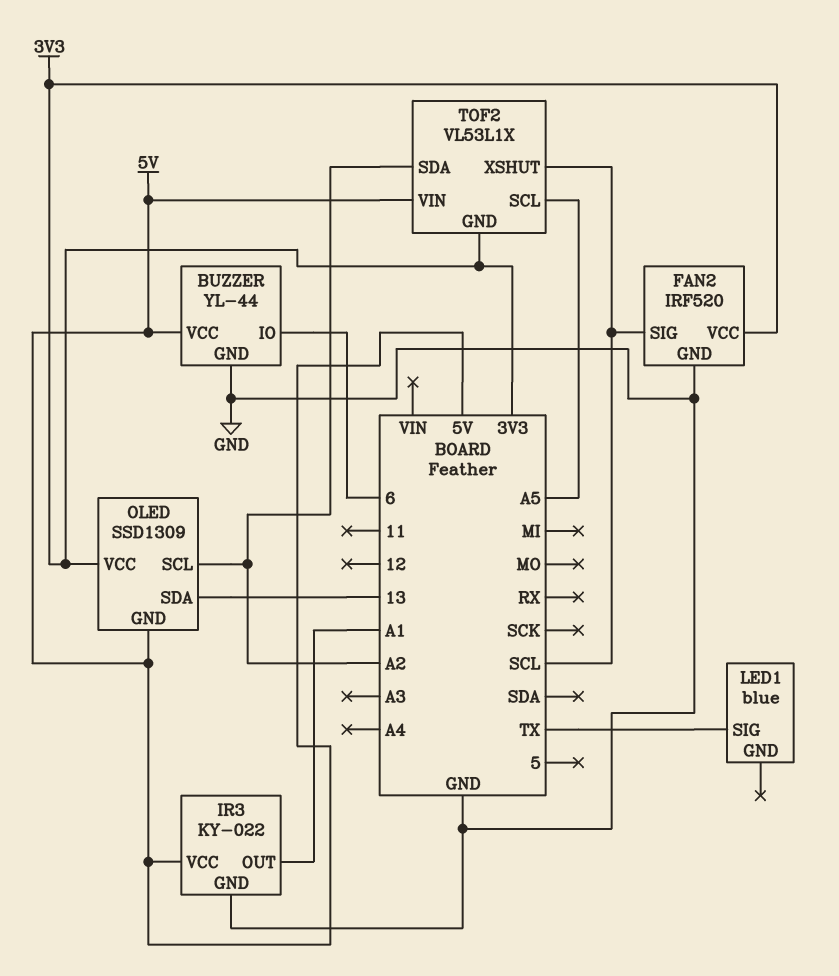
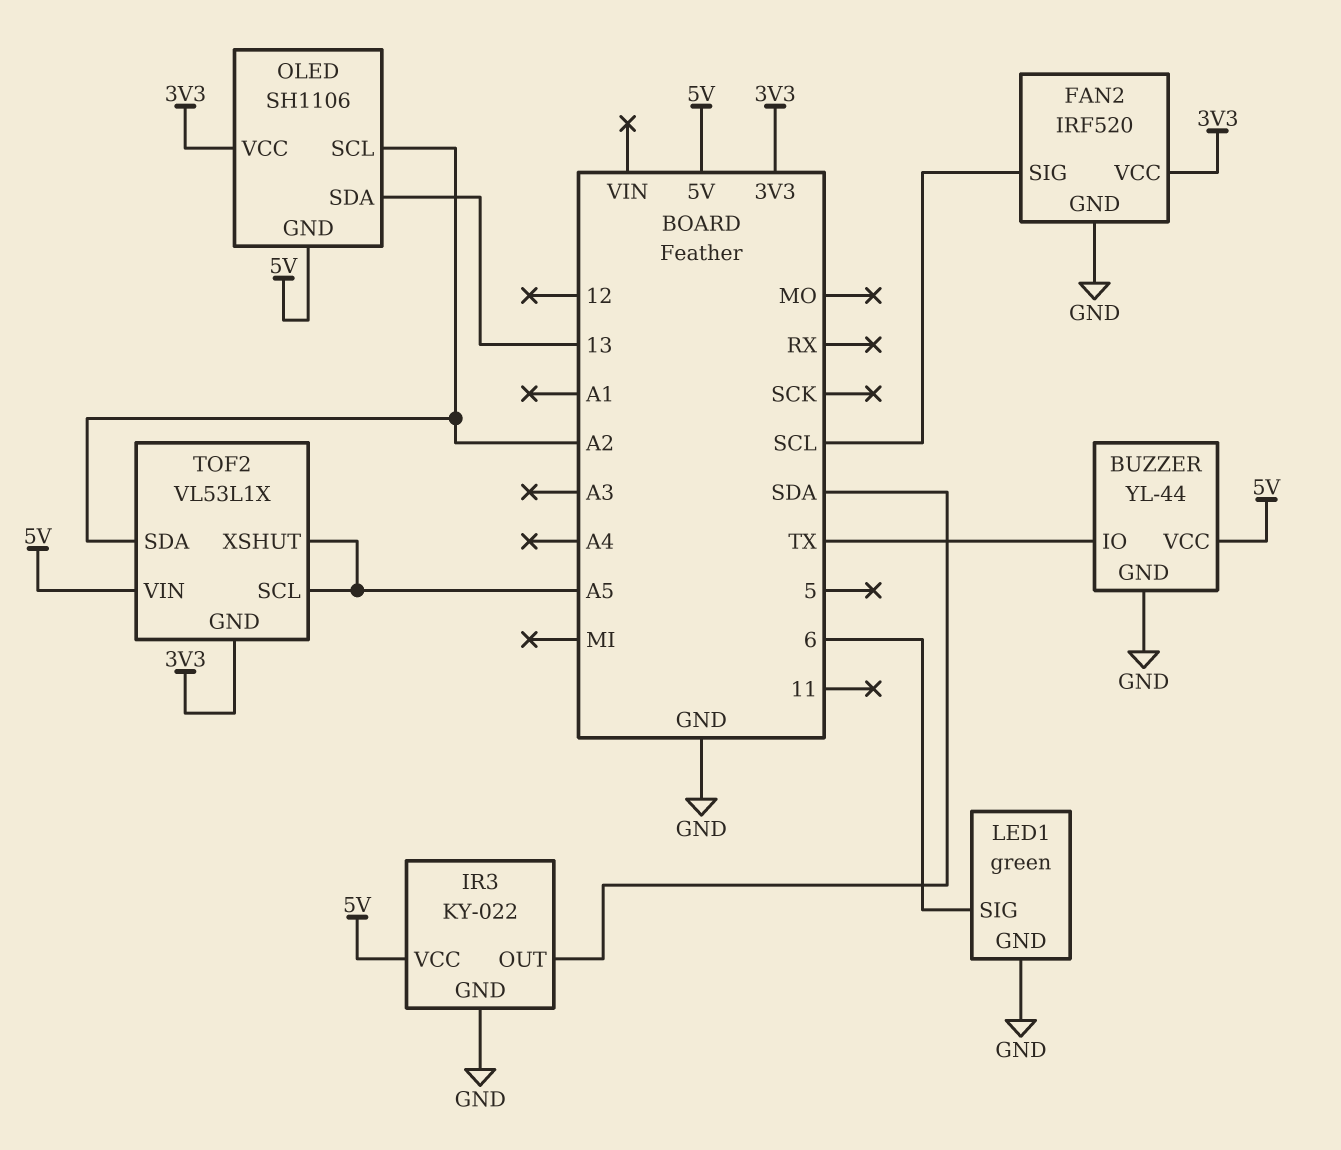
BUZZER pin IO: 6 -> TX
IR3 pin OUT: A1 -> SDA
LED1: blue -> green
LED1 pin GND: none -> GND
LED1 pin SIG: TX -> 6
OLED: SSD1309 -> SH1106
TOF2 pin XSHUT: SCL -> A5

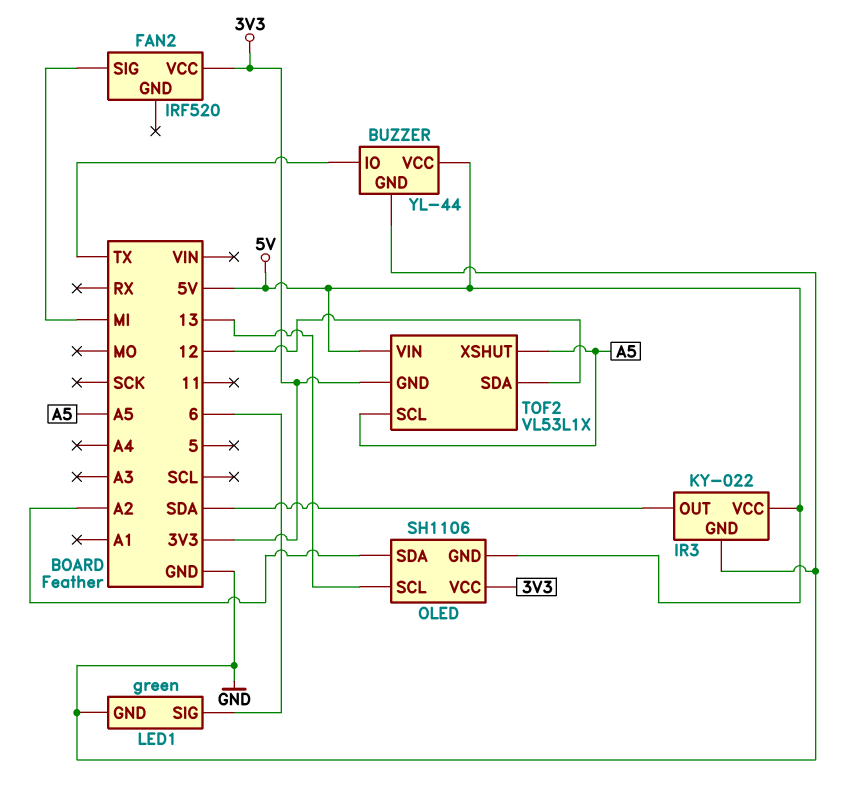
FAN2 pin GND: GND -> none
FAN2 pin SIG: SCL -> MI
OLED pin SCL: A2 -> 13
OLED pin SDA: 13 -> A2
TOF2 pin SDA: A2 -> 12

